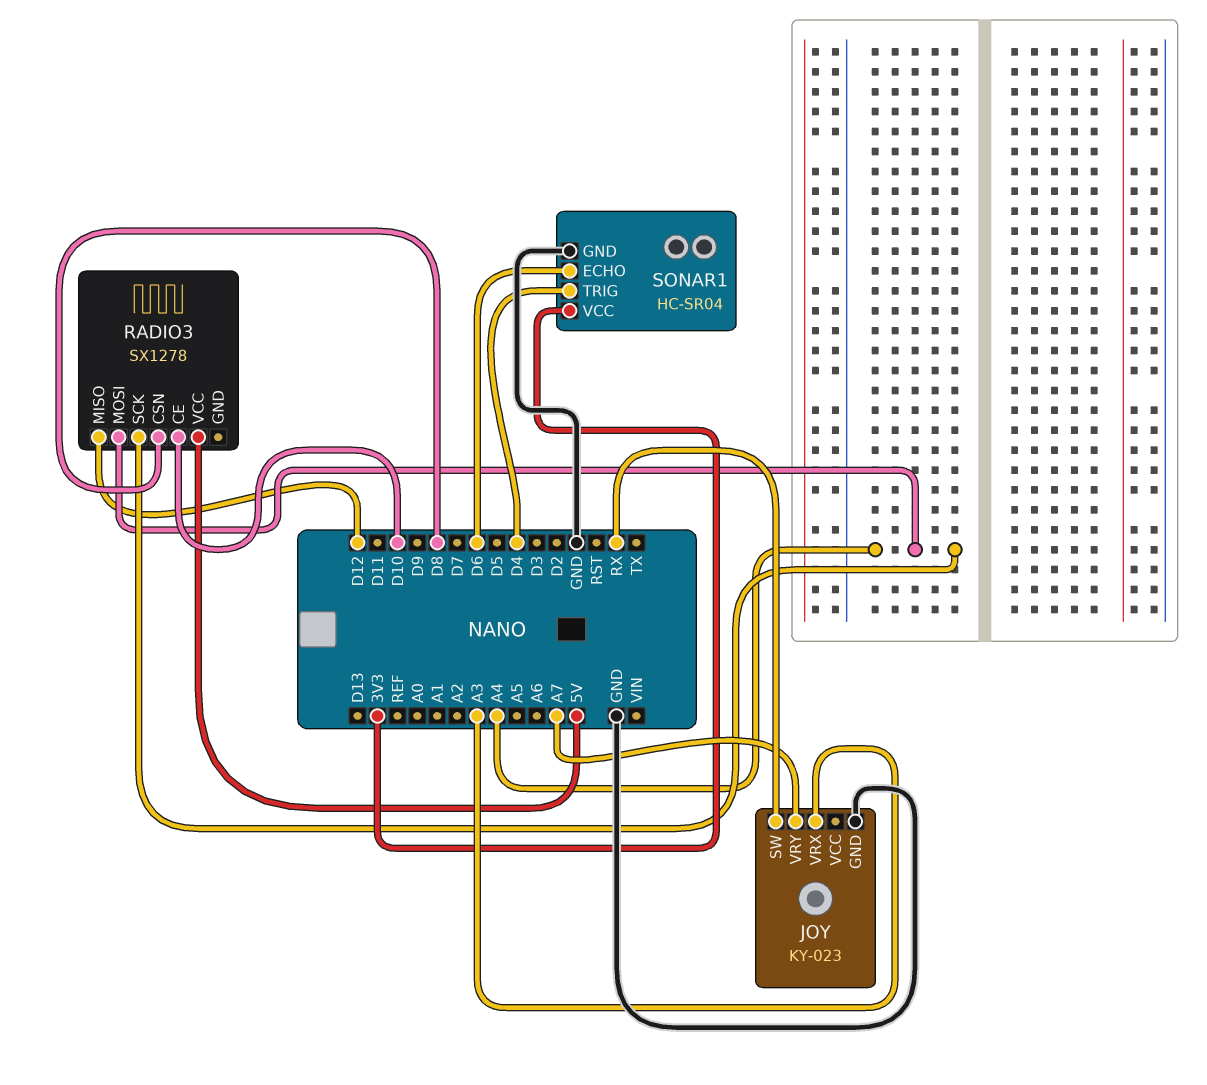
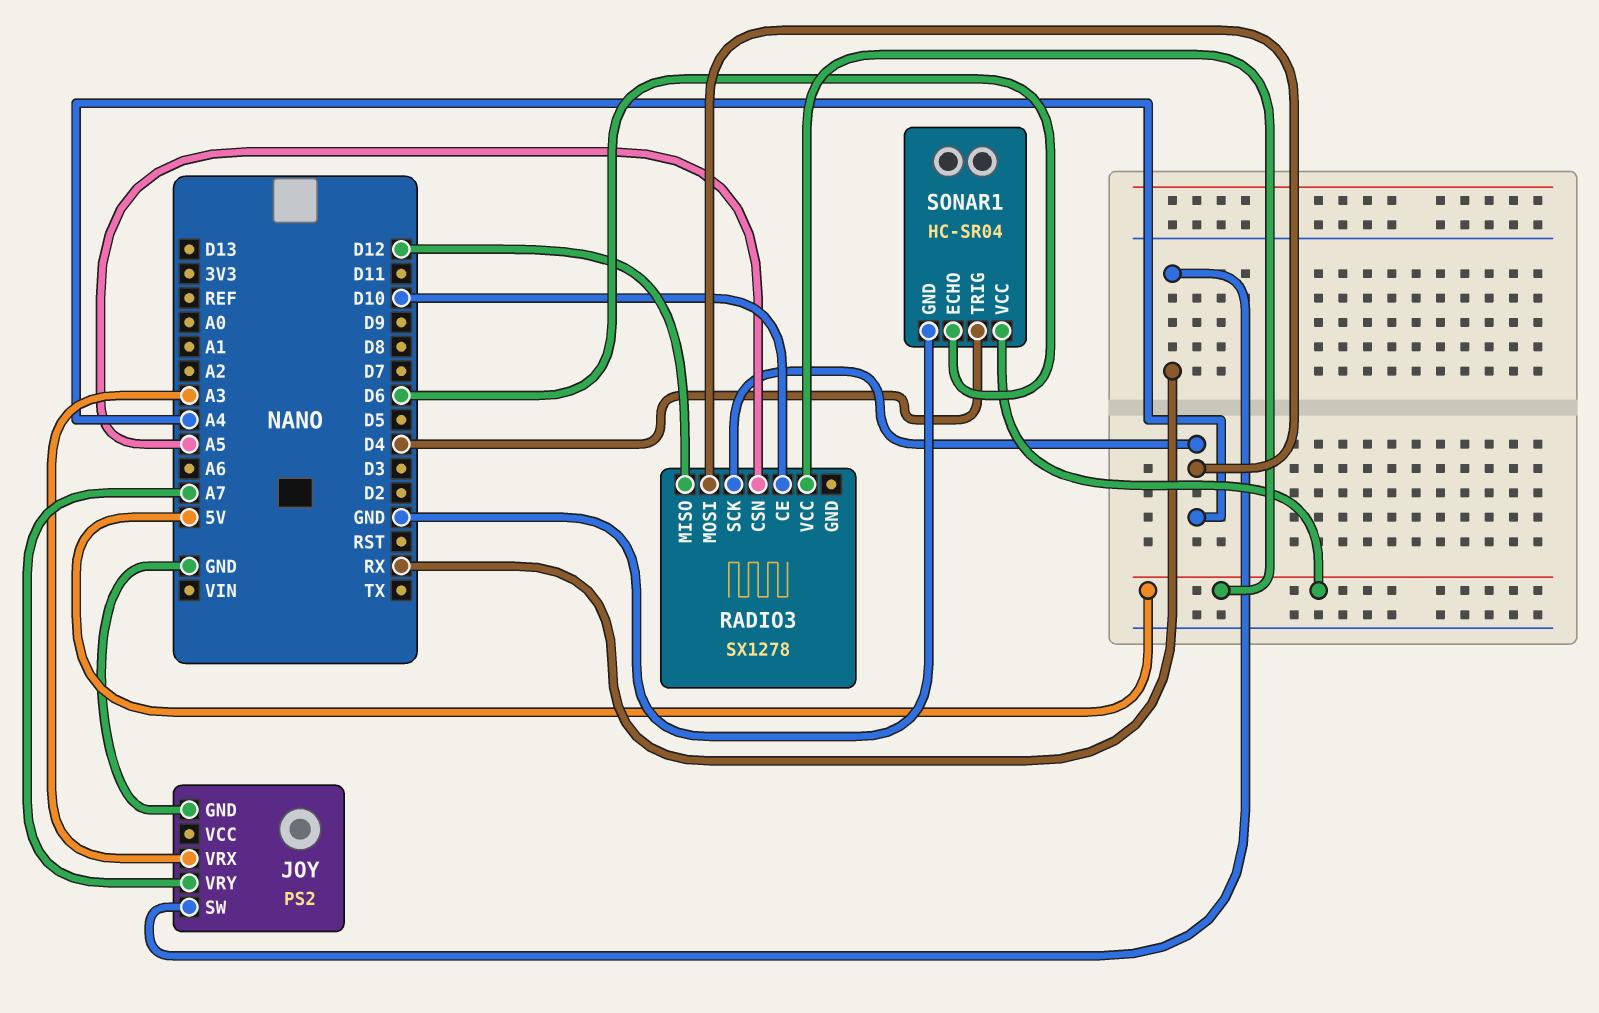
JOY: KY-023 -> PS2
RADIO3 pin CSN: D8 -> A5
SONAR1 pin VCC: 3V3 -> 5V

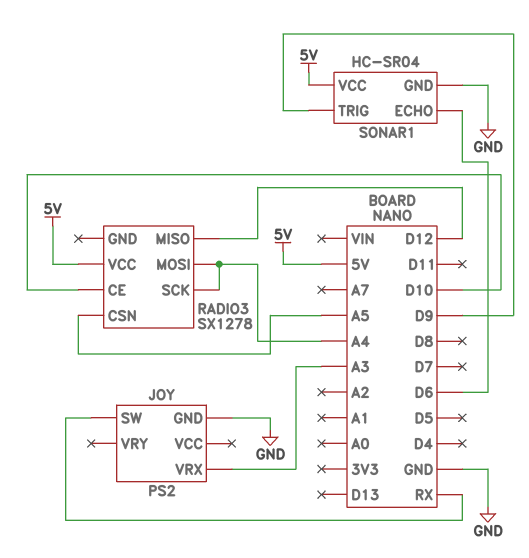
JOY pin VRY: A7 -> none
SONAR1 pin TRIG: D4 -> D9

